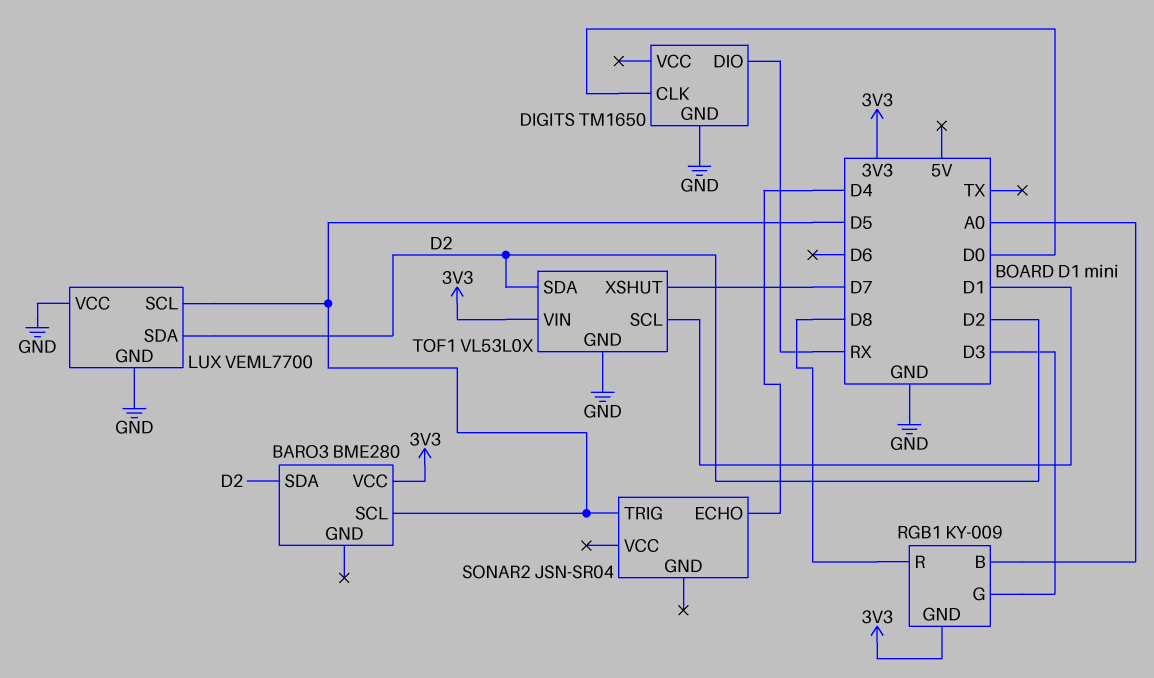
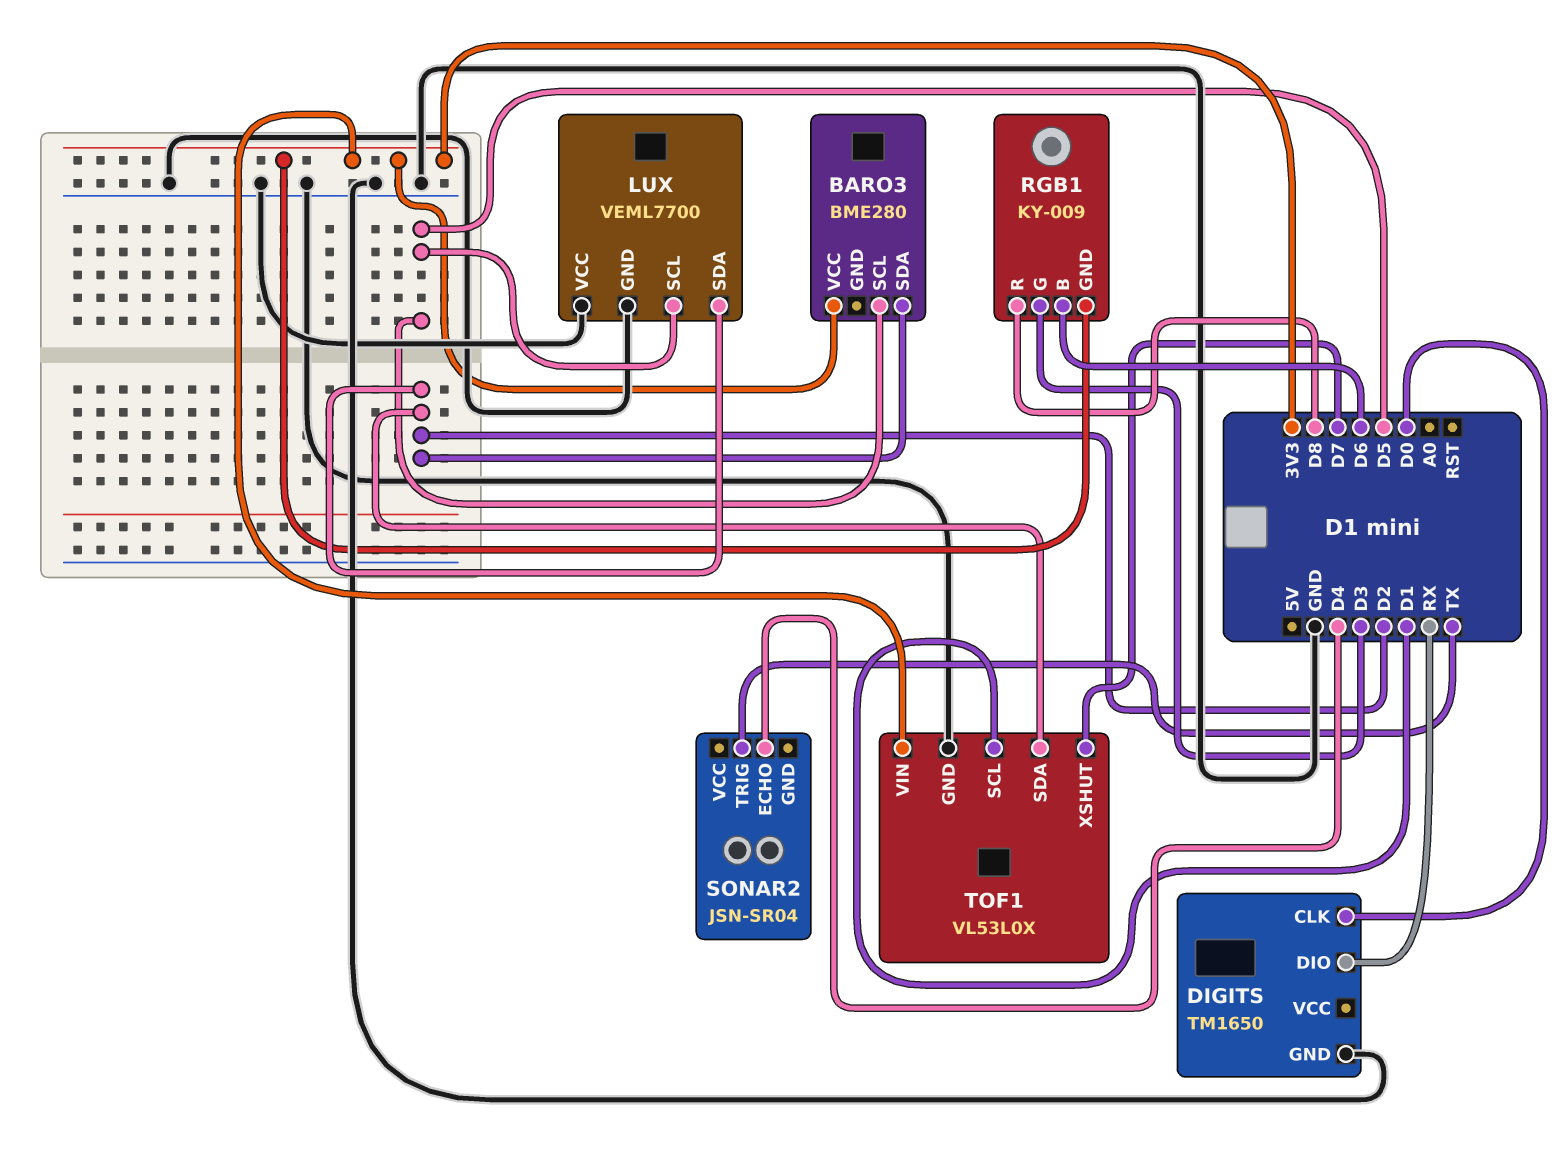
RGB1 pin B: A0 -> D6
SONAR2 pin TRIG: D5 -> TX

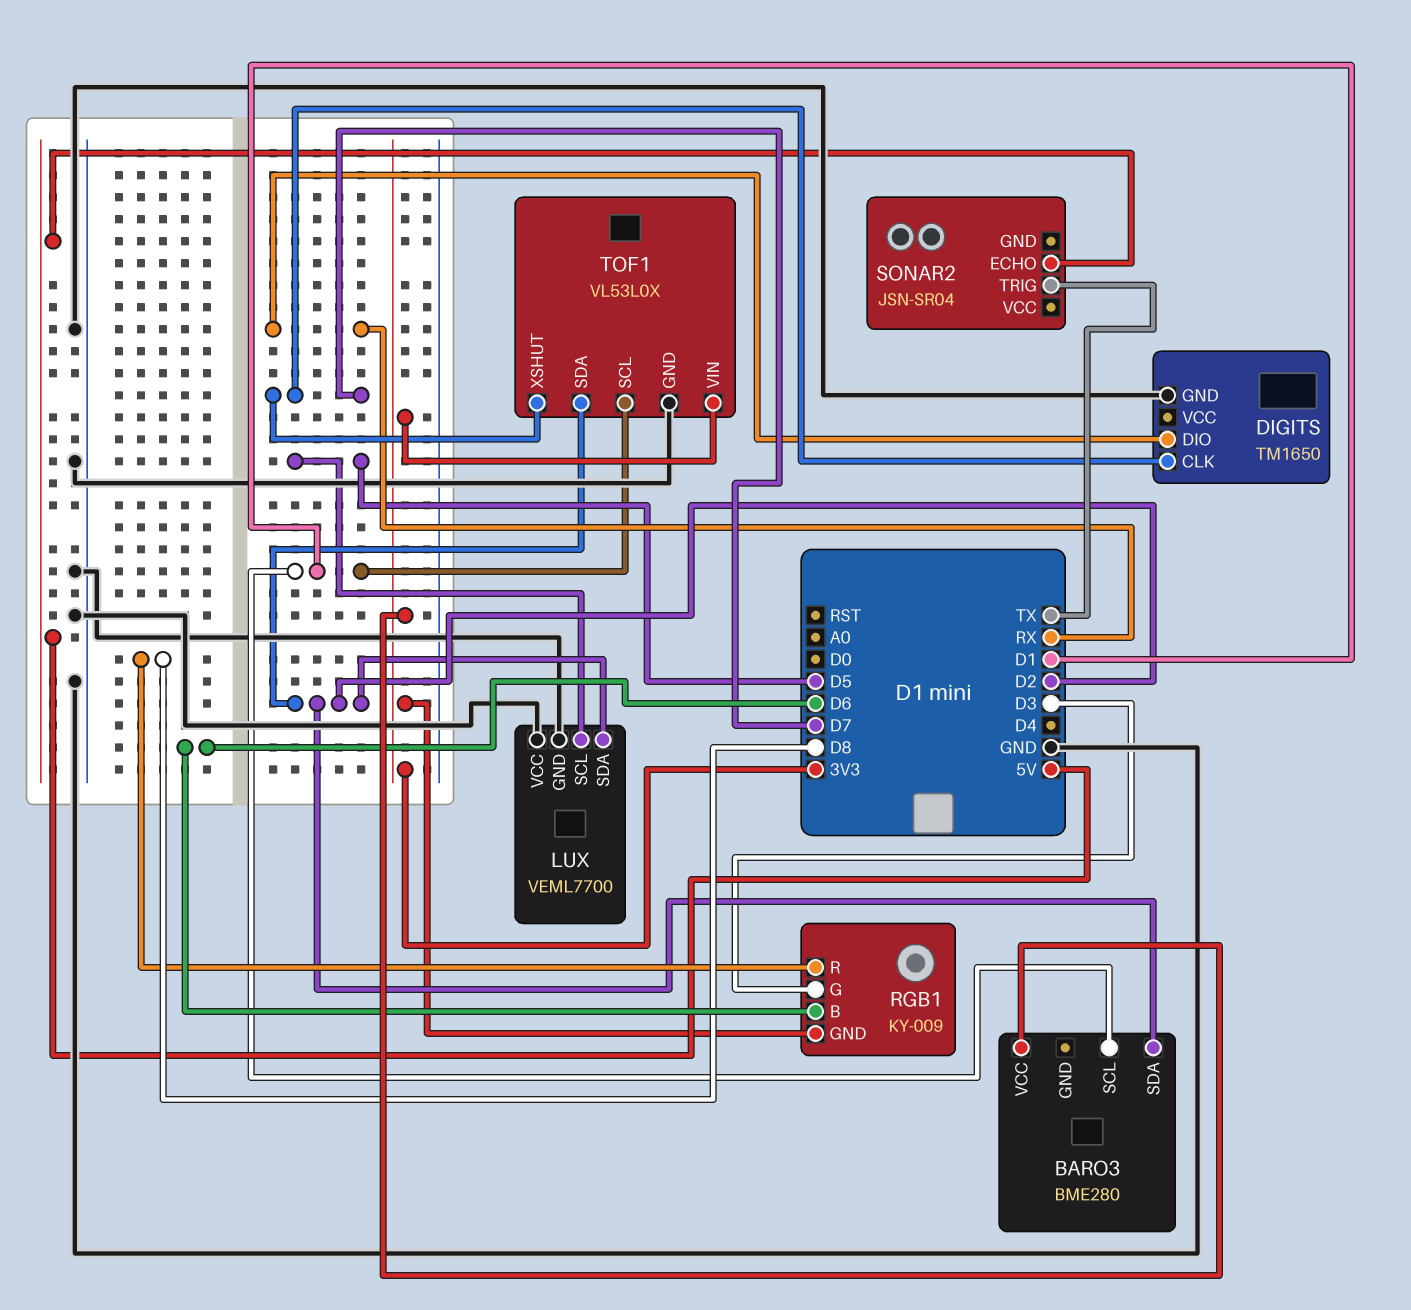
BARO3 pin SCL: D5 -> D1
DIGITS pin CLK: D0 -> D7
SONAR2 pin ECHO: D4 -> 5V

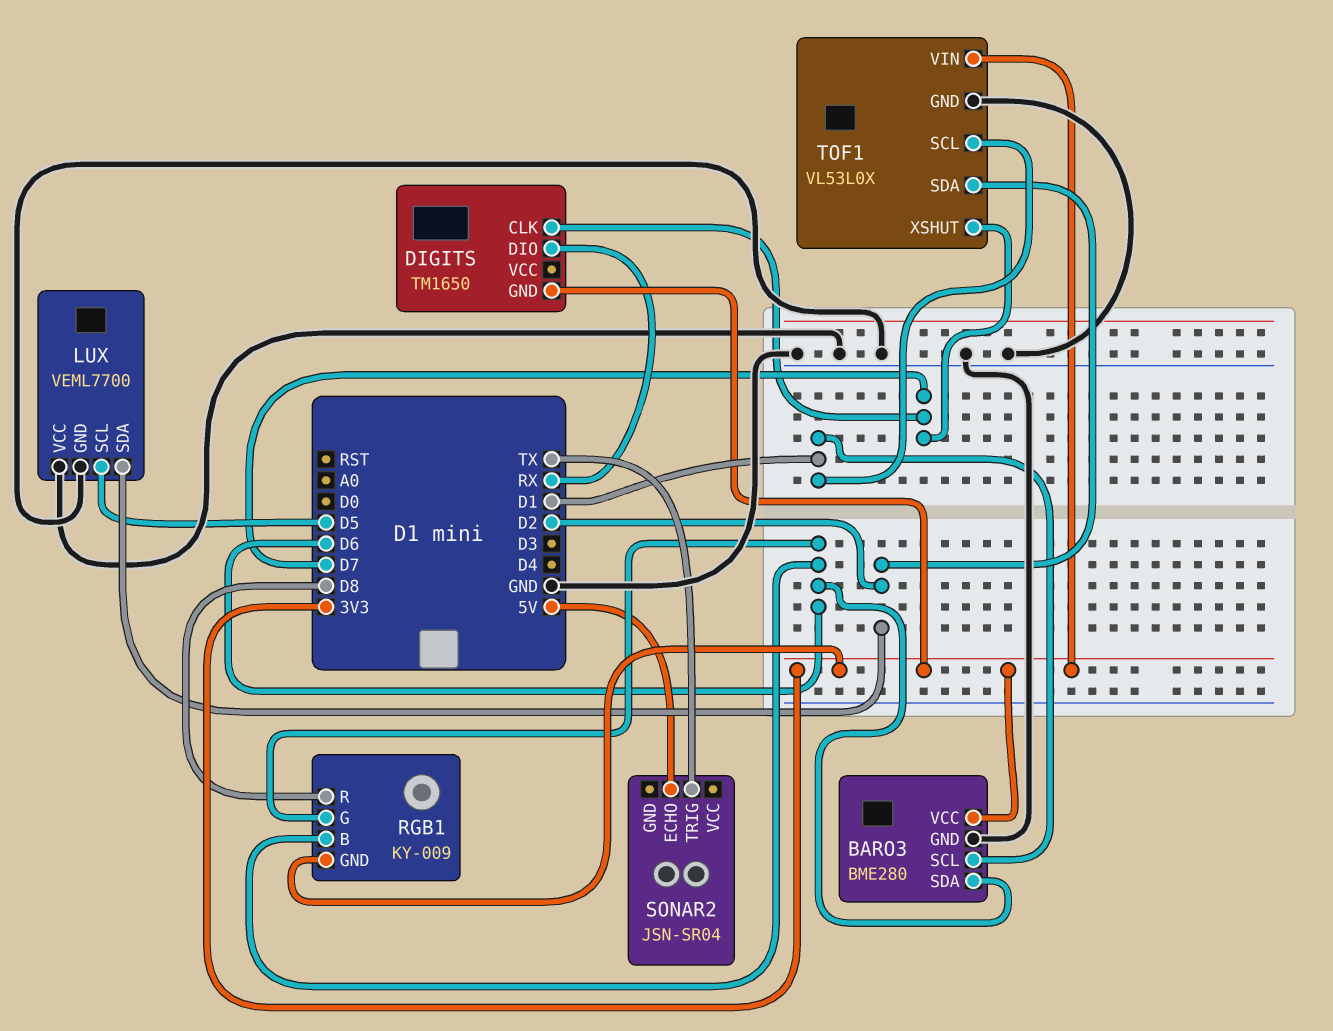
BARO3 pin GND: none -> GND
BARO3 pin SDA: D2 -> D6
DIGITS pin GND: GND -> 3V3
RGB1 pin G: D3 -> D6

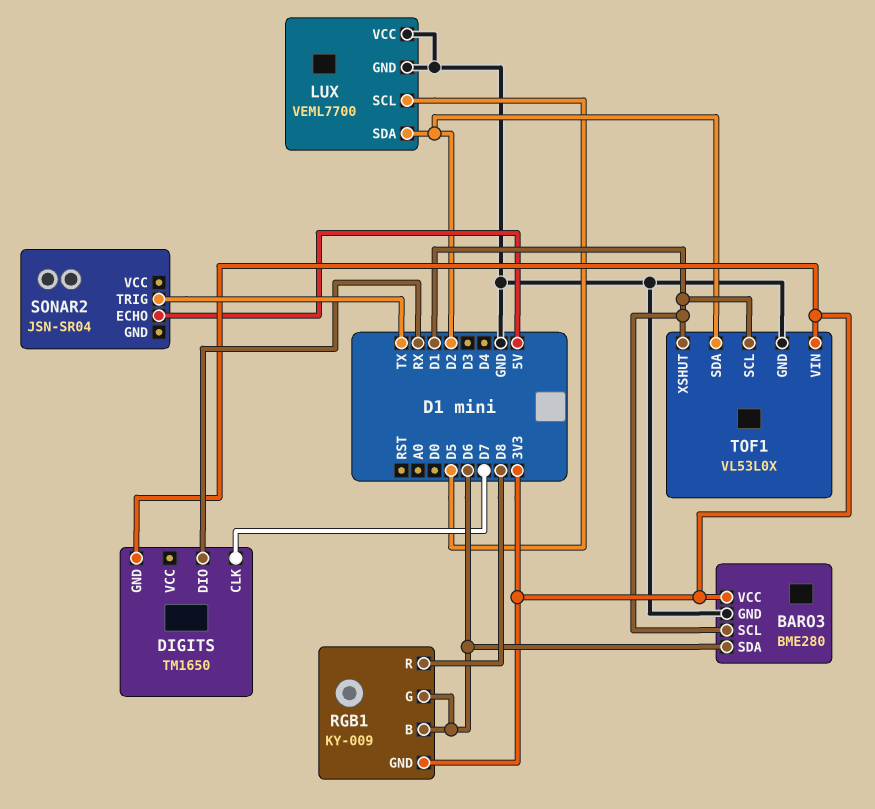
TOF1 pin XSHUT: D7 -> D1

